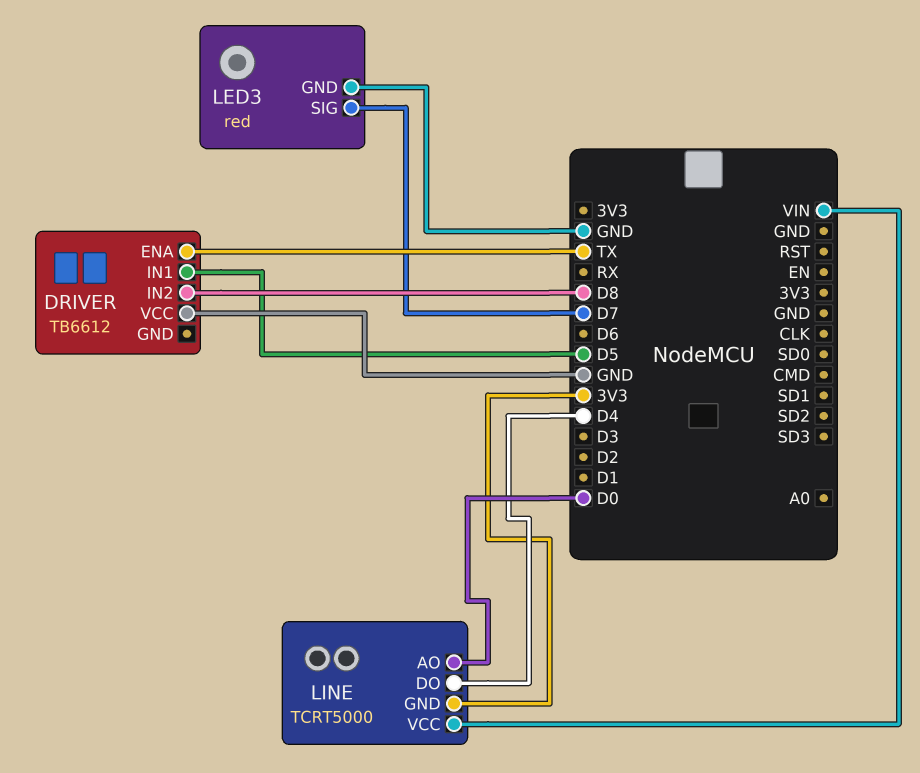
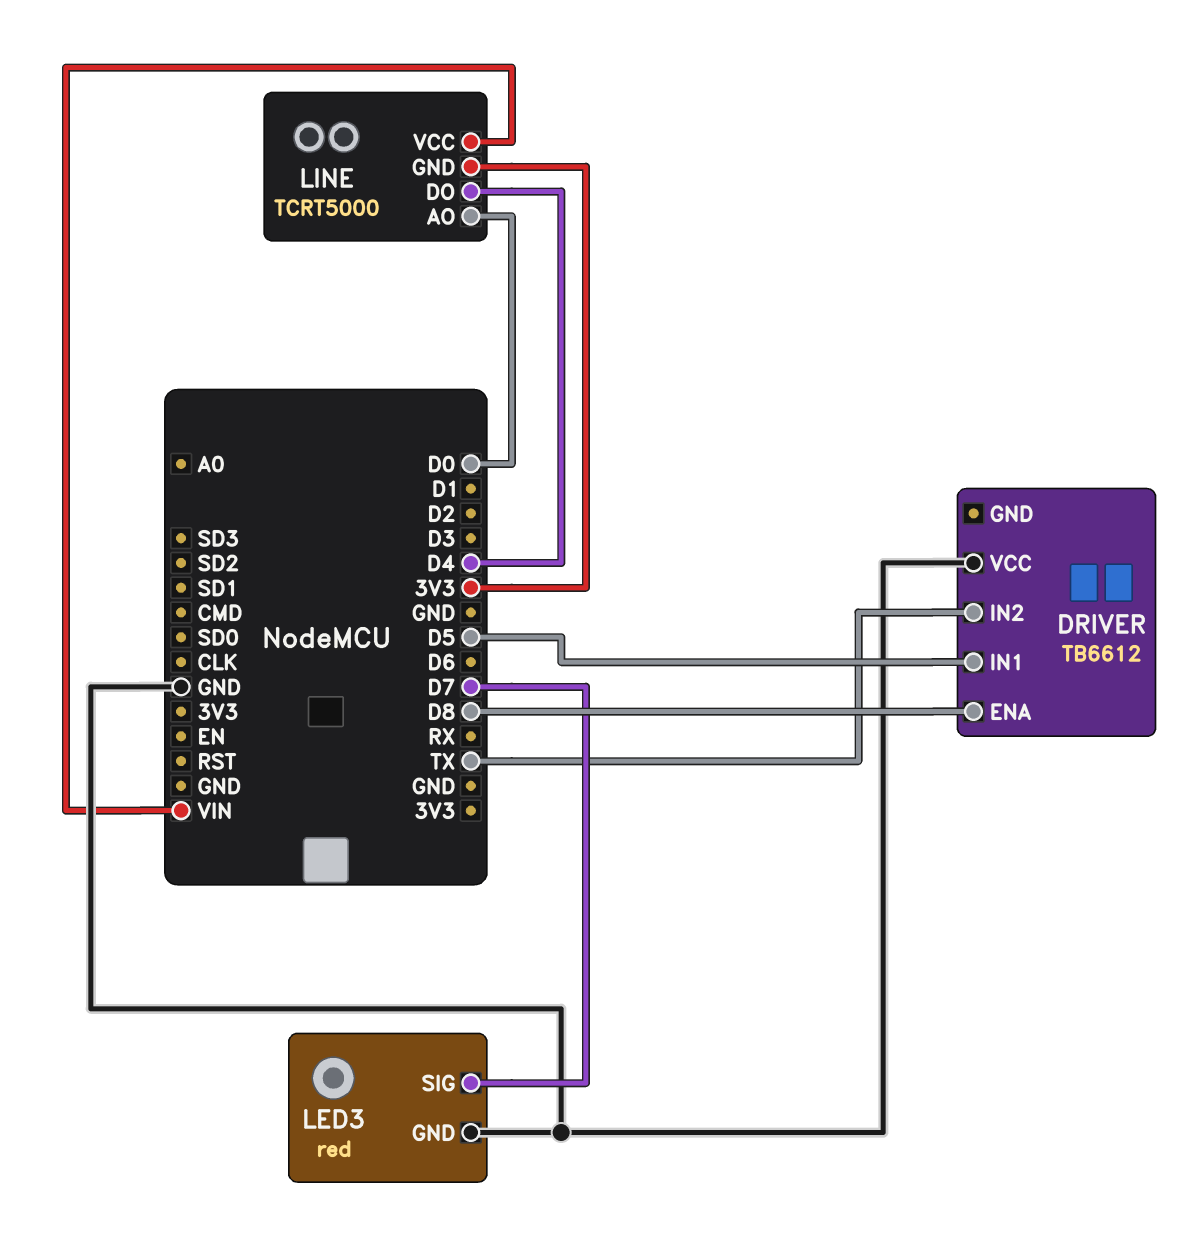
DRIVER pin ENA: TX -> D8
DRIVER pin IN2: D8 -> TX

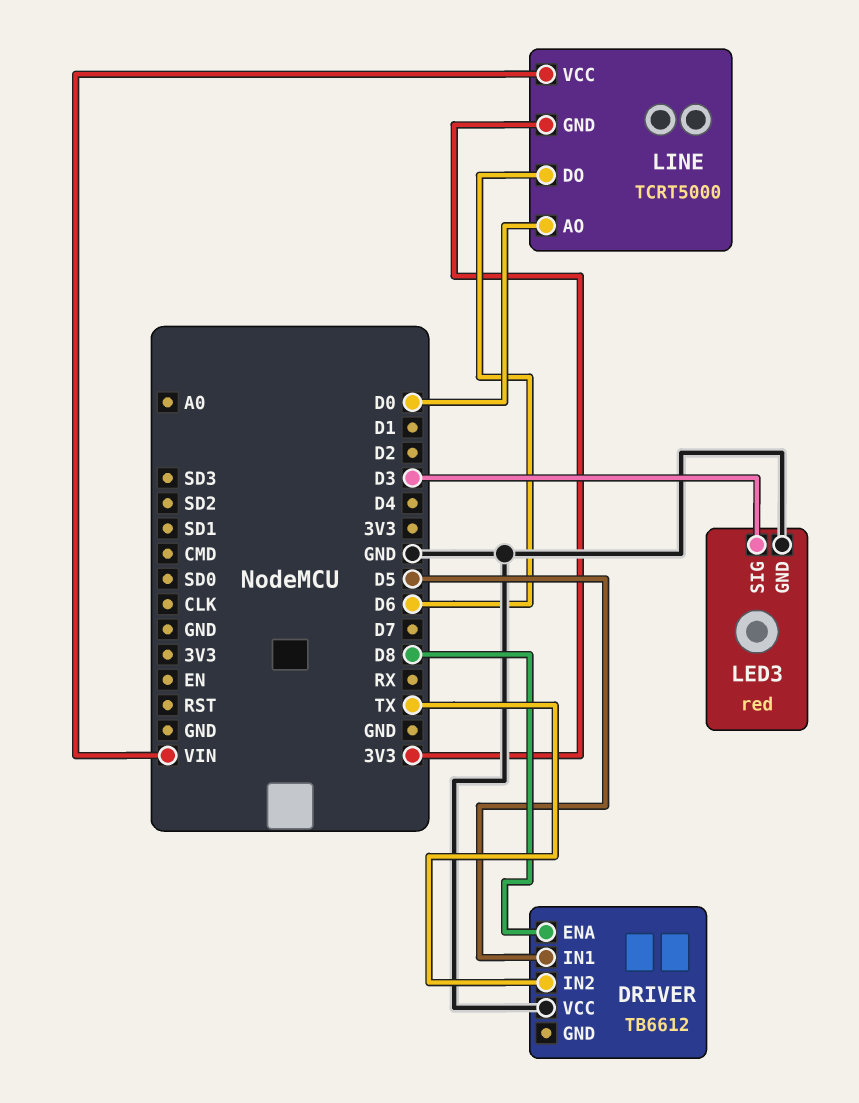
LED3 pin SIG: D7 -> D3
LINE pin DO: D4 -> D6

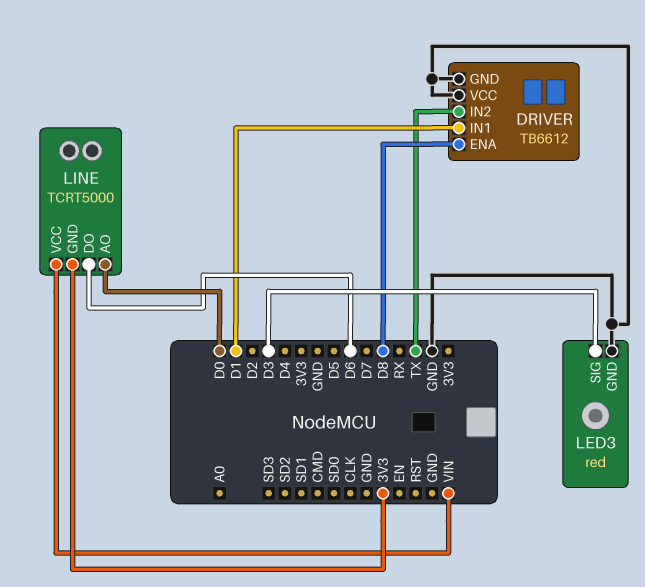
DRIVER pin GND: none -> GND
DRIVER pin IN1: D5 -> D1

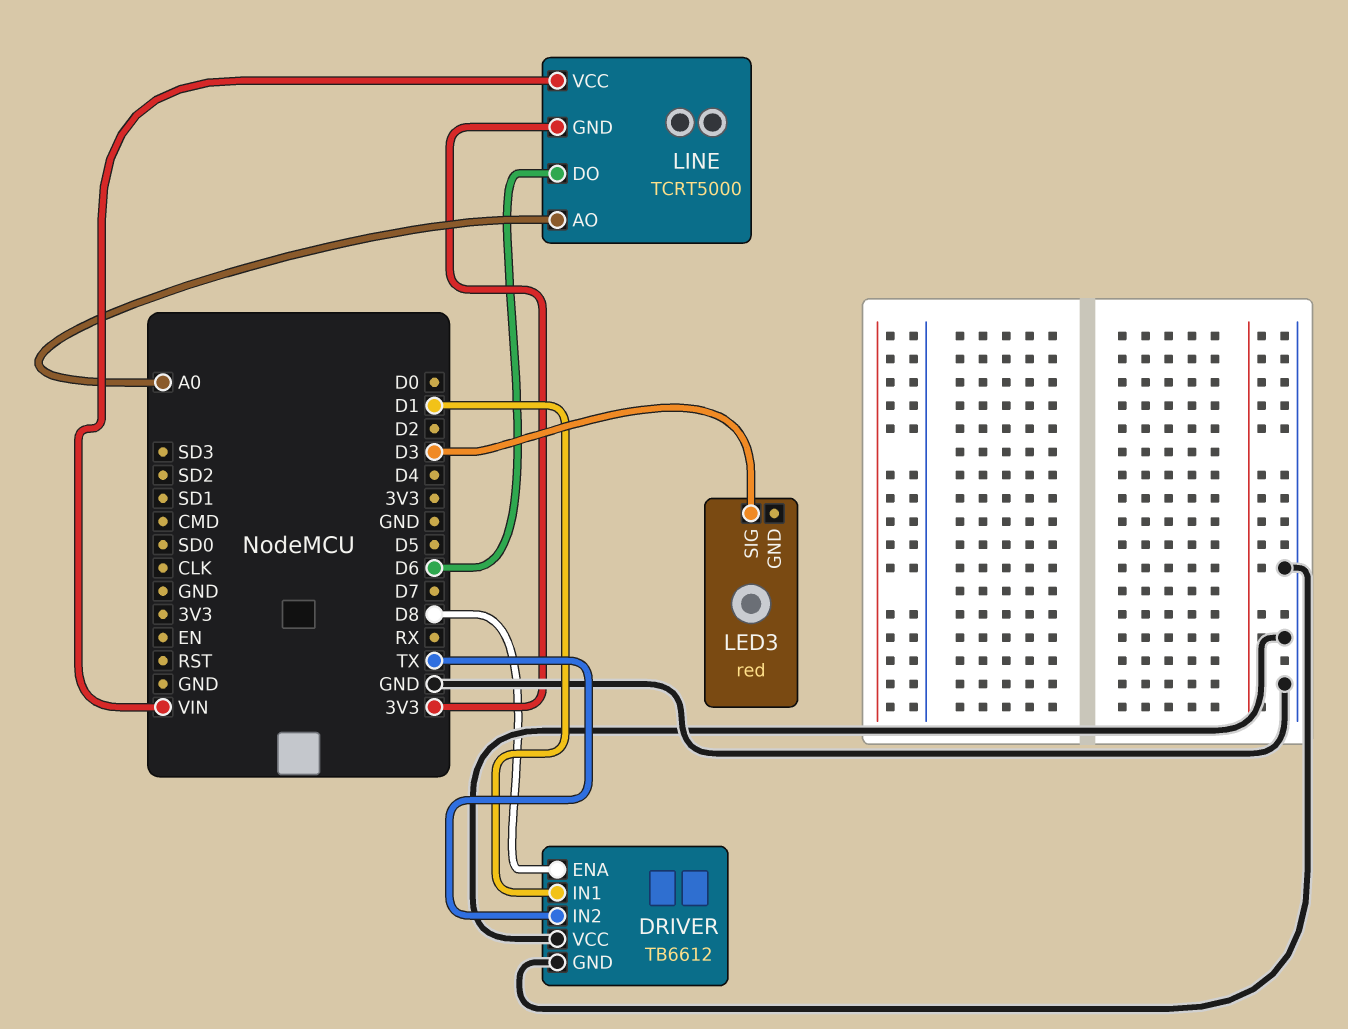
LED3 pin GND: GND -> none
LINE pin AO: D0 -> A0

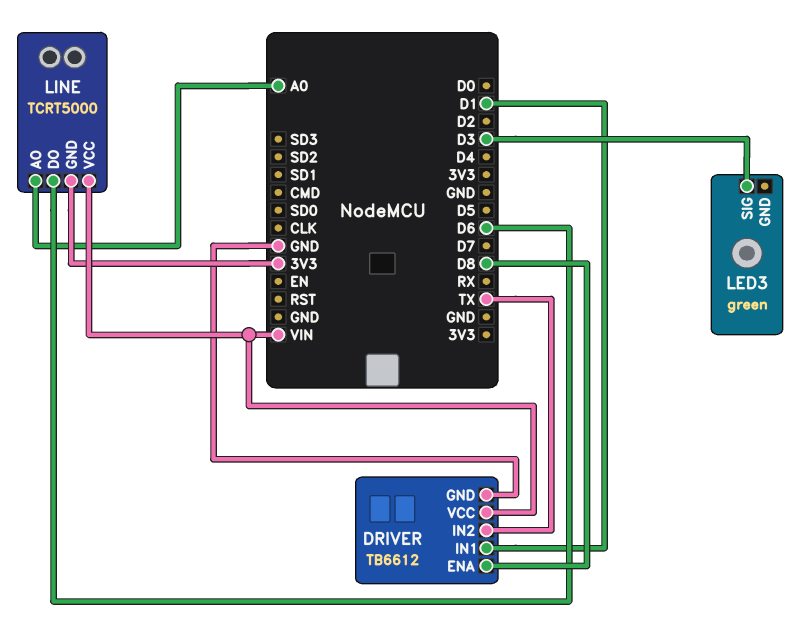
DRIVER pin VCC: GND -> VIN
LED3: red -> green

